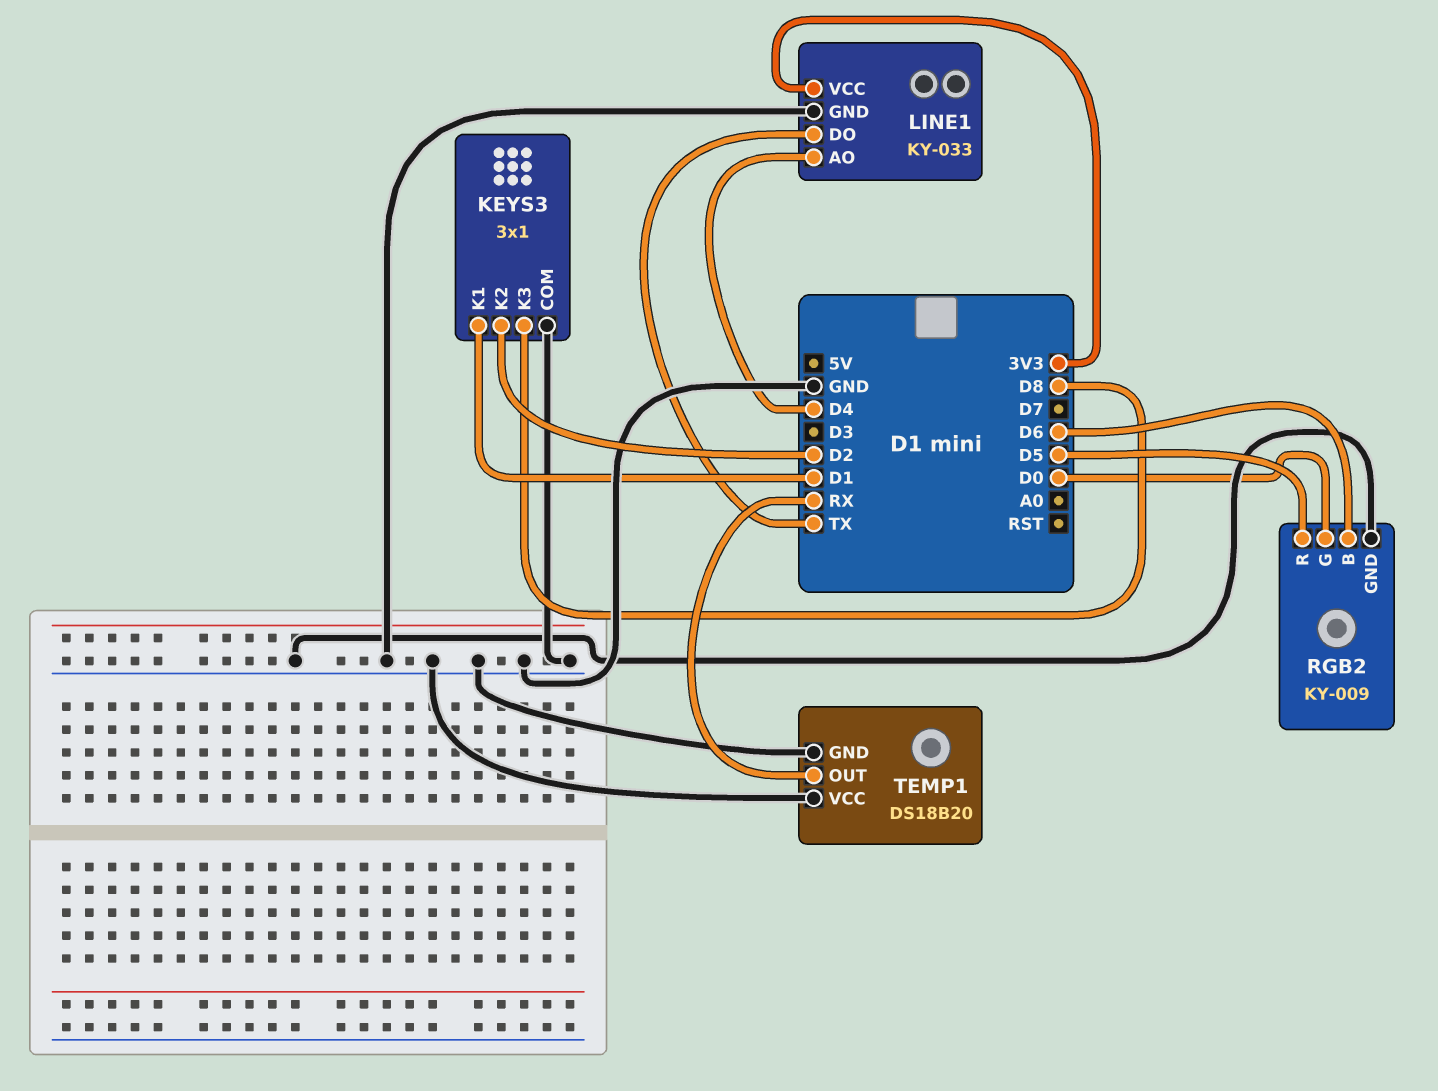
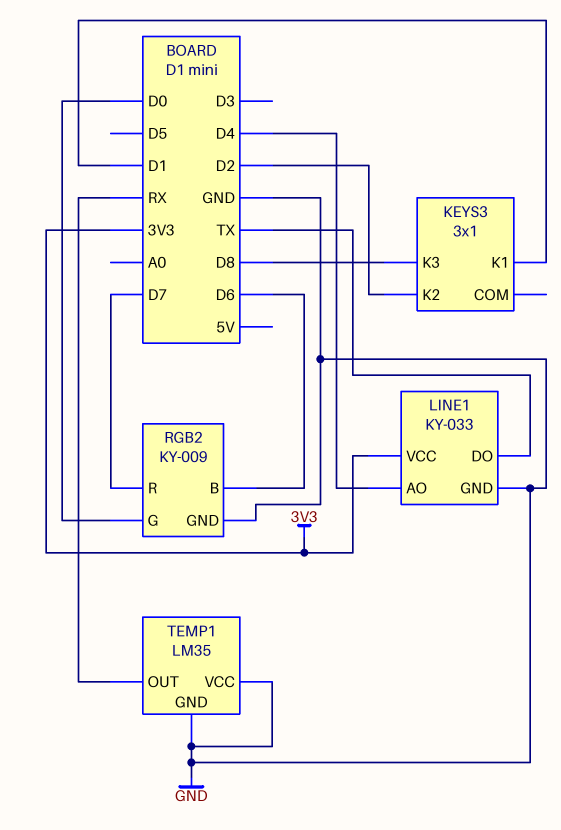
KEYS3 pin COM: GND -> none
RGB2 pin R: D5 -> D7
TEMP1: DS18B20 -> LM35

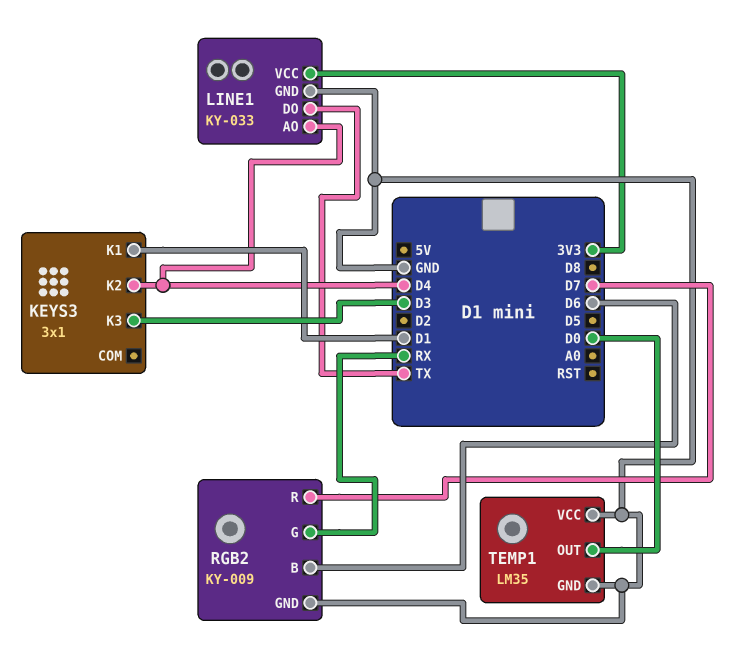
KEYS3 pin K2: D2 -> D4
KEYS3 pin K3: D8 -> D3
RGB2 pin G: D0 -> RX
TEMP1 pin OUT: RX -> D0

